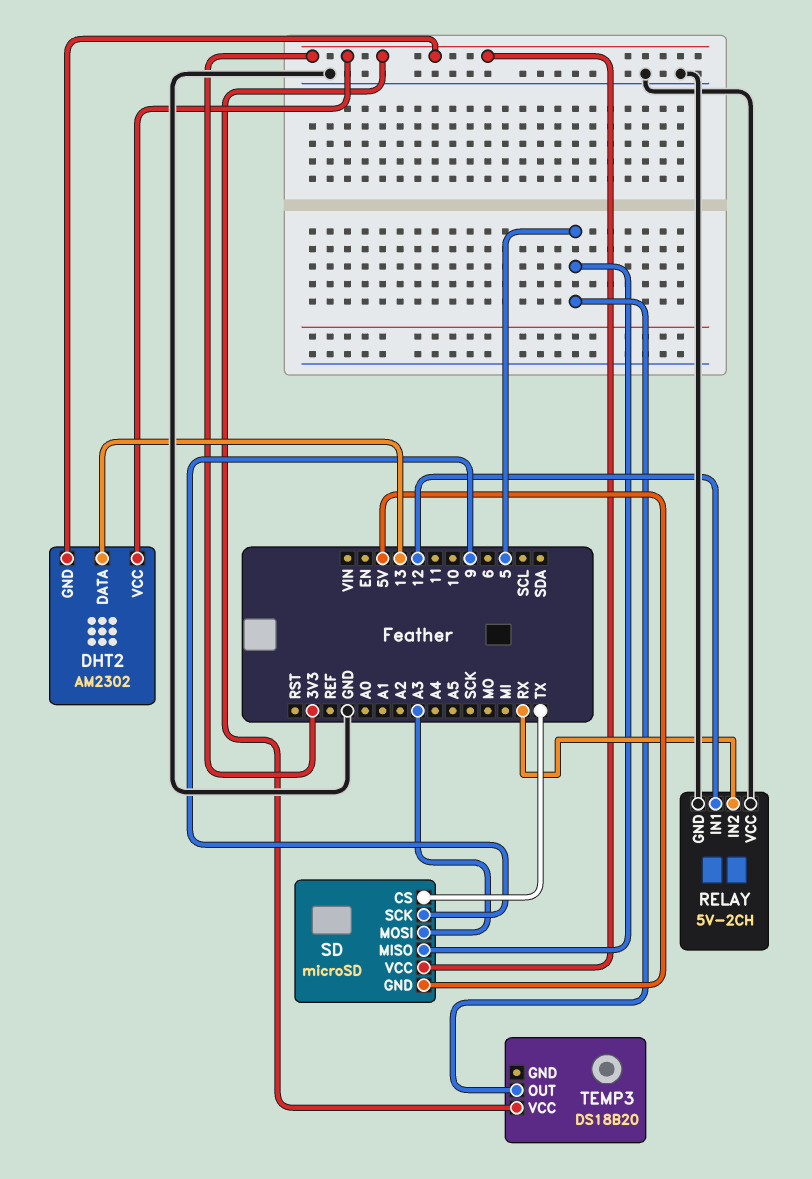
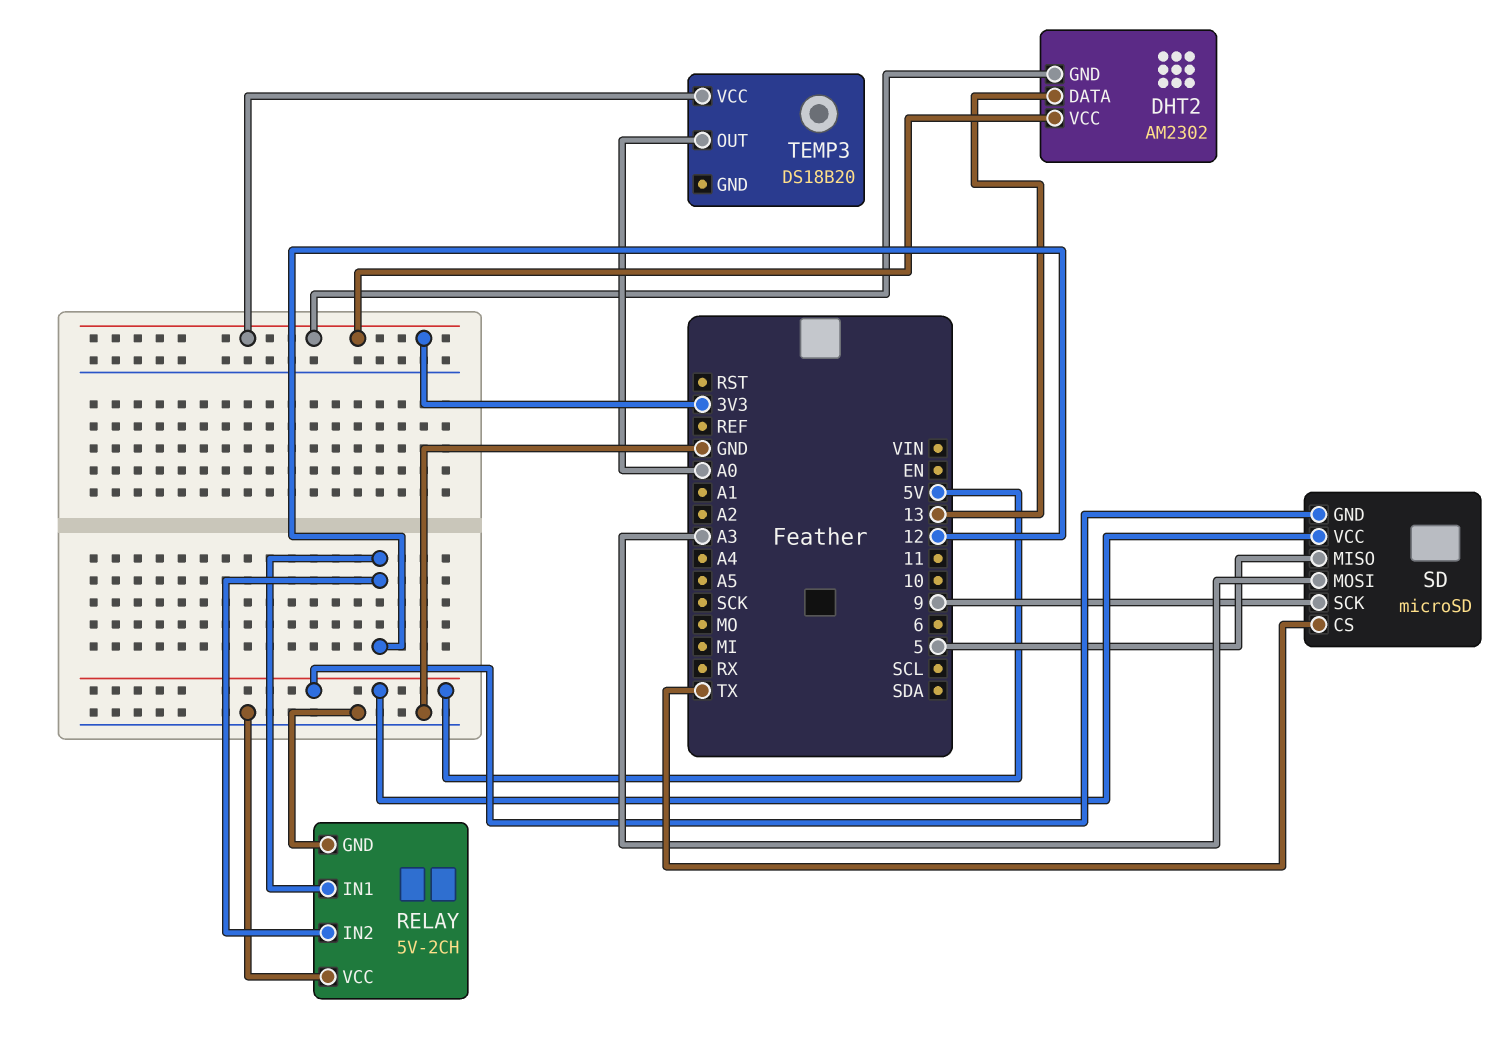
RELAY pin IN2: RX -> 12
SD pin VCC: 3V3 -> 5V
TEMP3 pin OUT: 5 -> A0

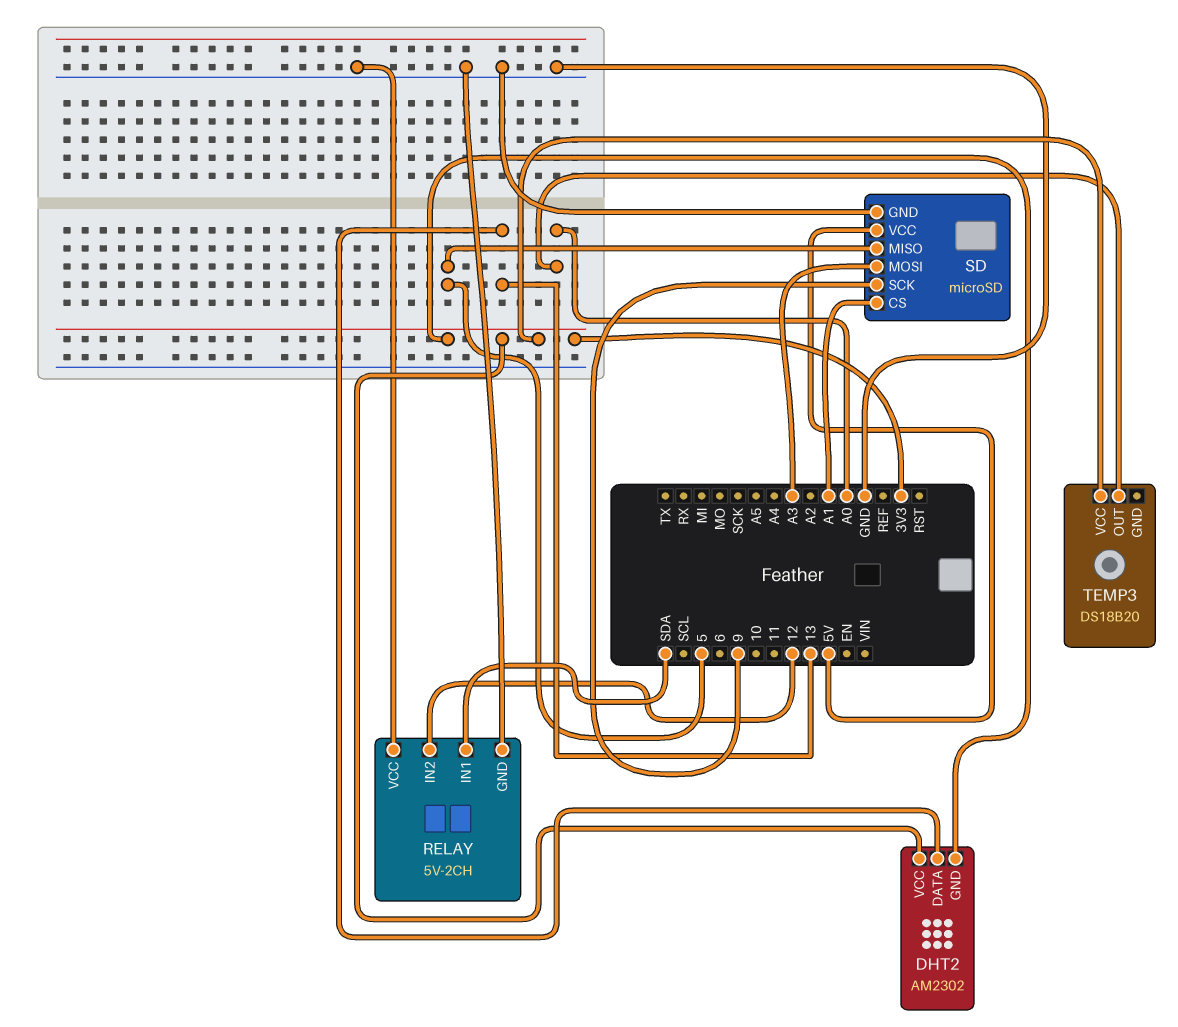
RELAY pin IN1: 12 -> SDA
SD pin CS: TX -> A1
SD pin GND: 5V -> GND

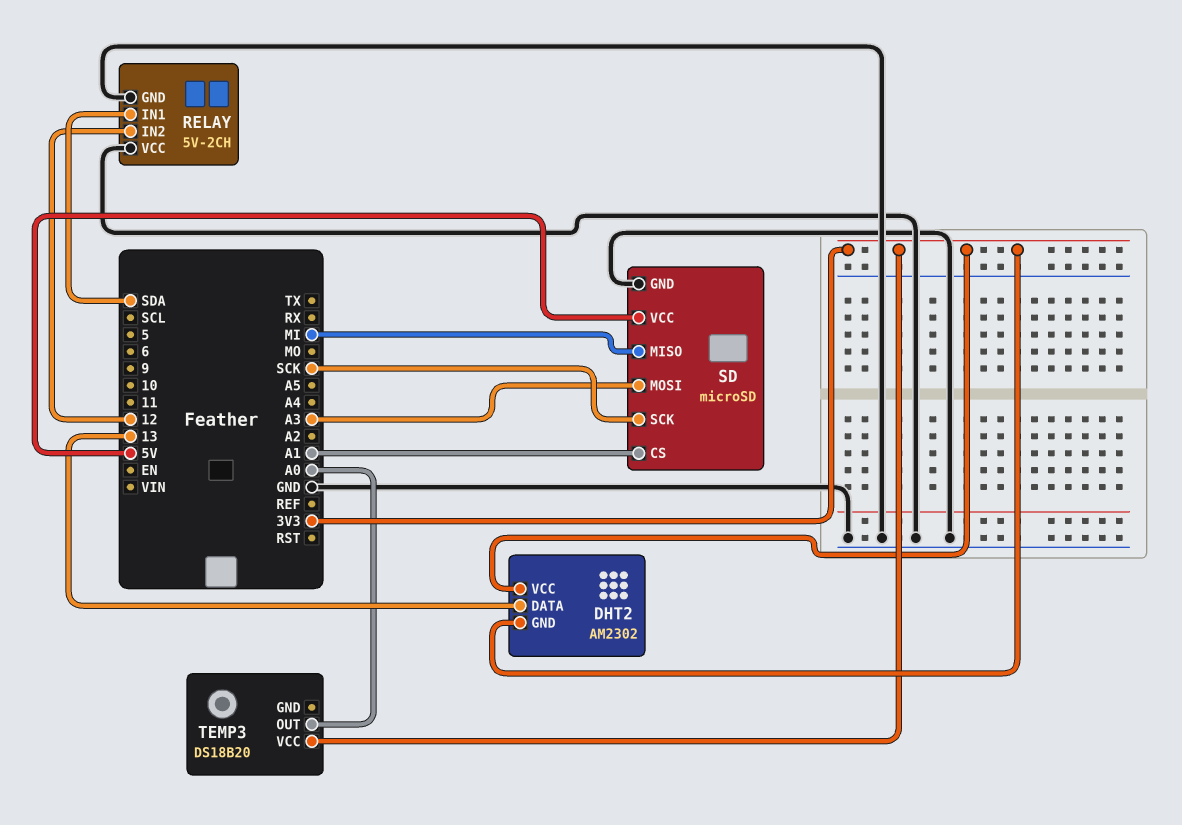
SD pin MISO: 5 -> MI
SD pin SCK: 9 -> SCK

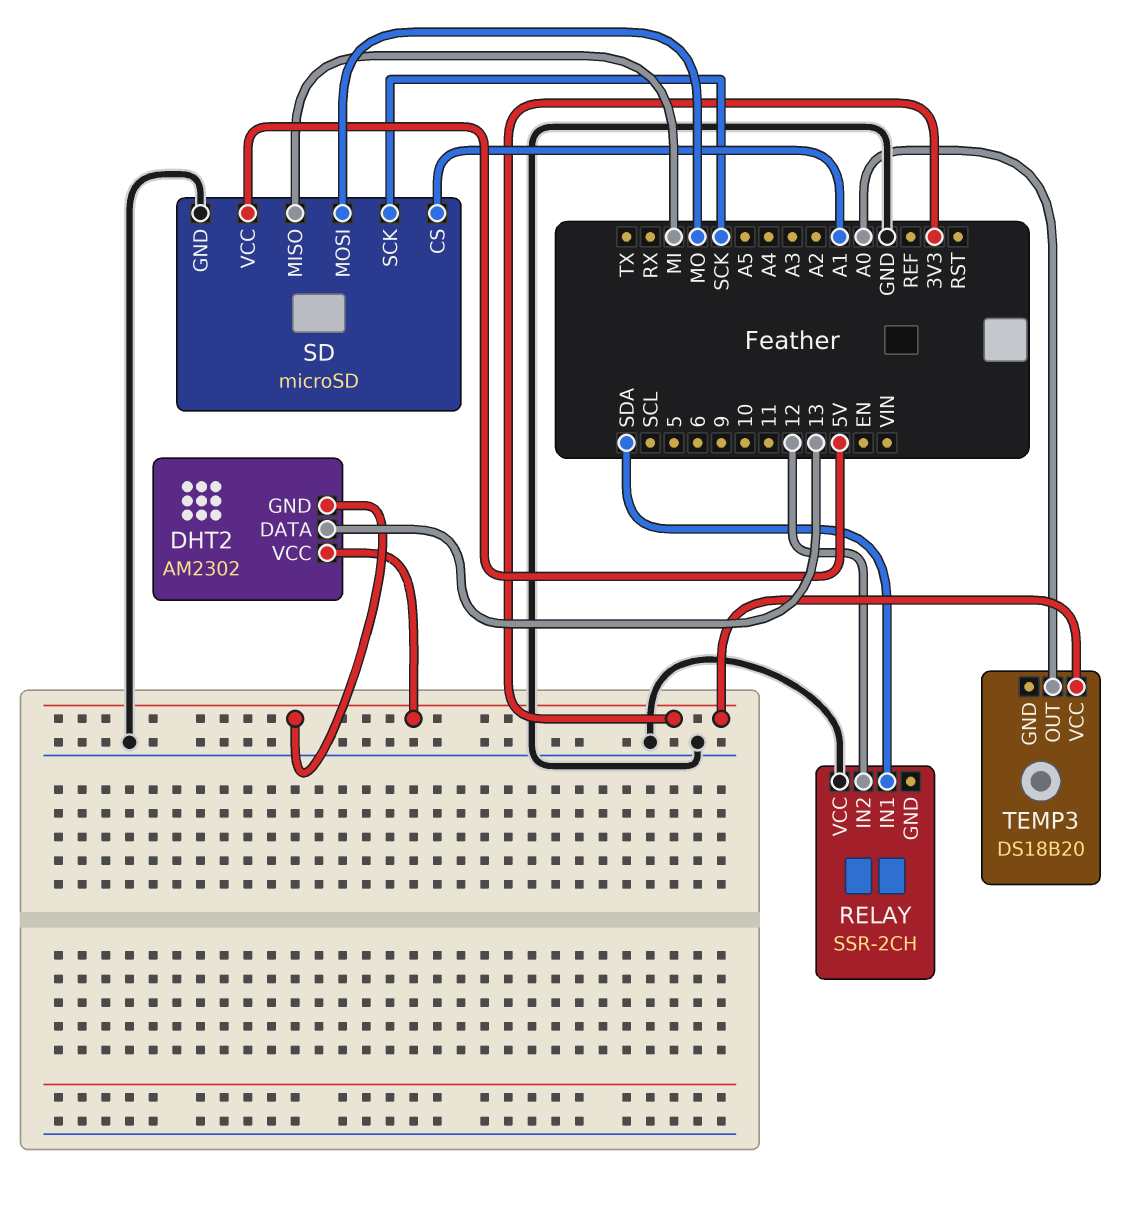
RELAY: 5V-2CH -> SSR-2CH
RELAY pin GND: GND -> none
SD pin MOSI: A3 -> MO

